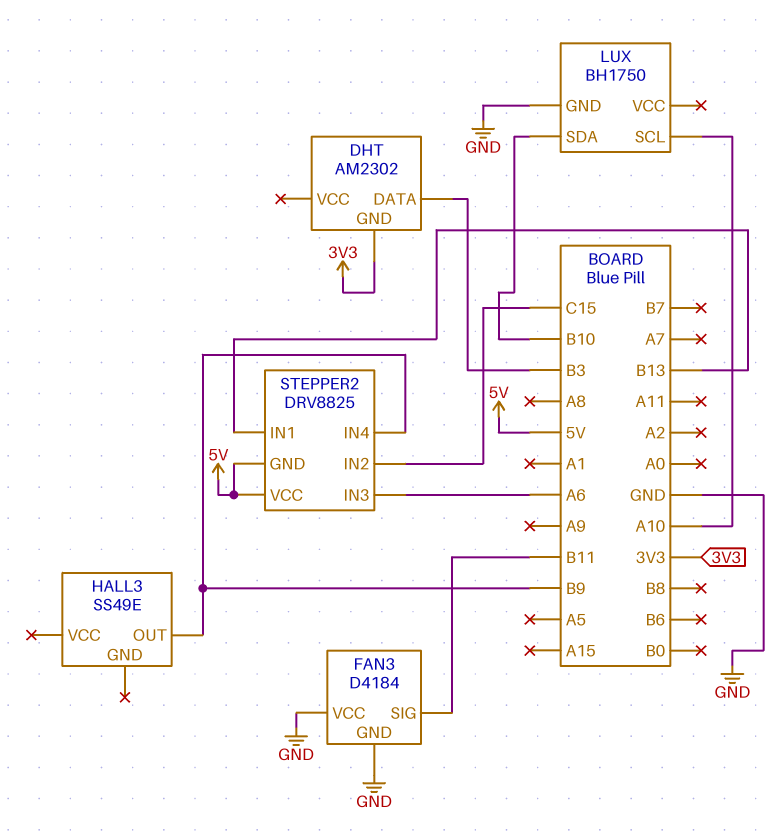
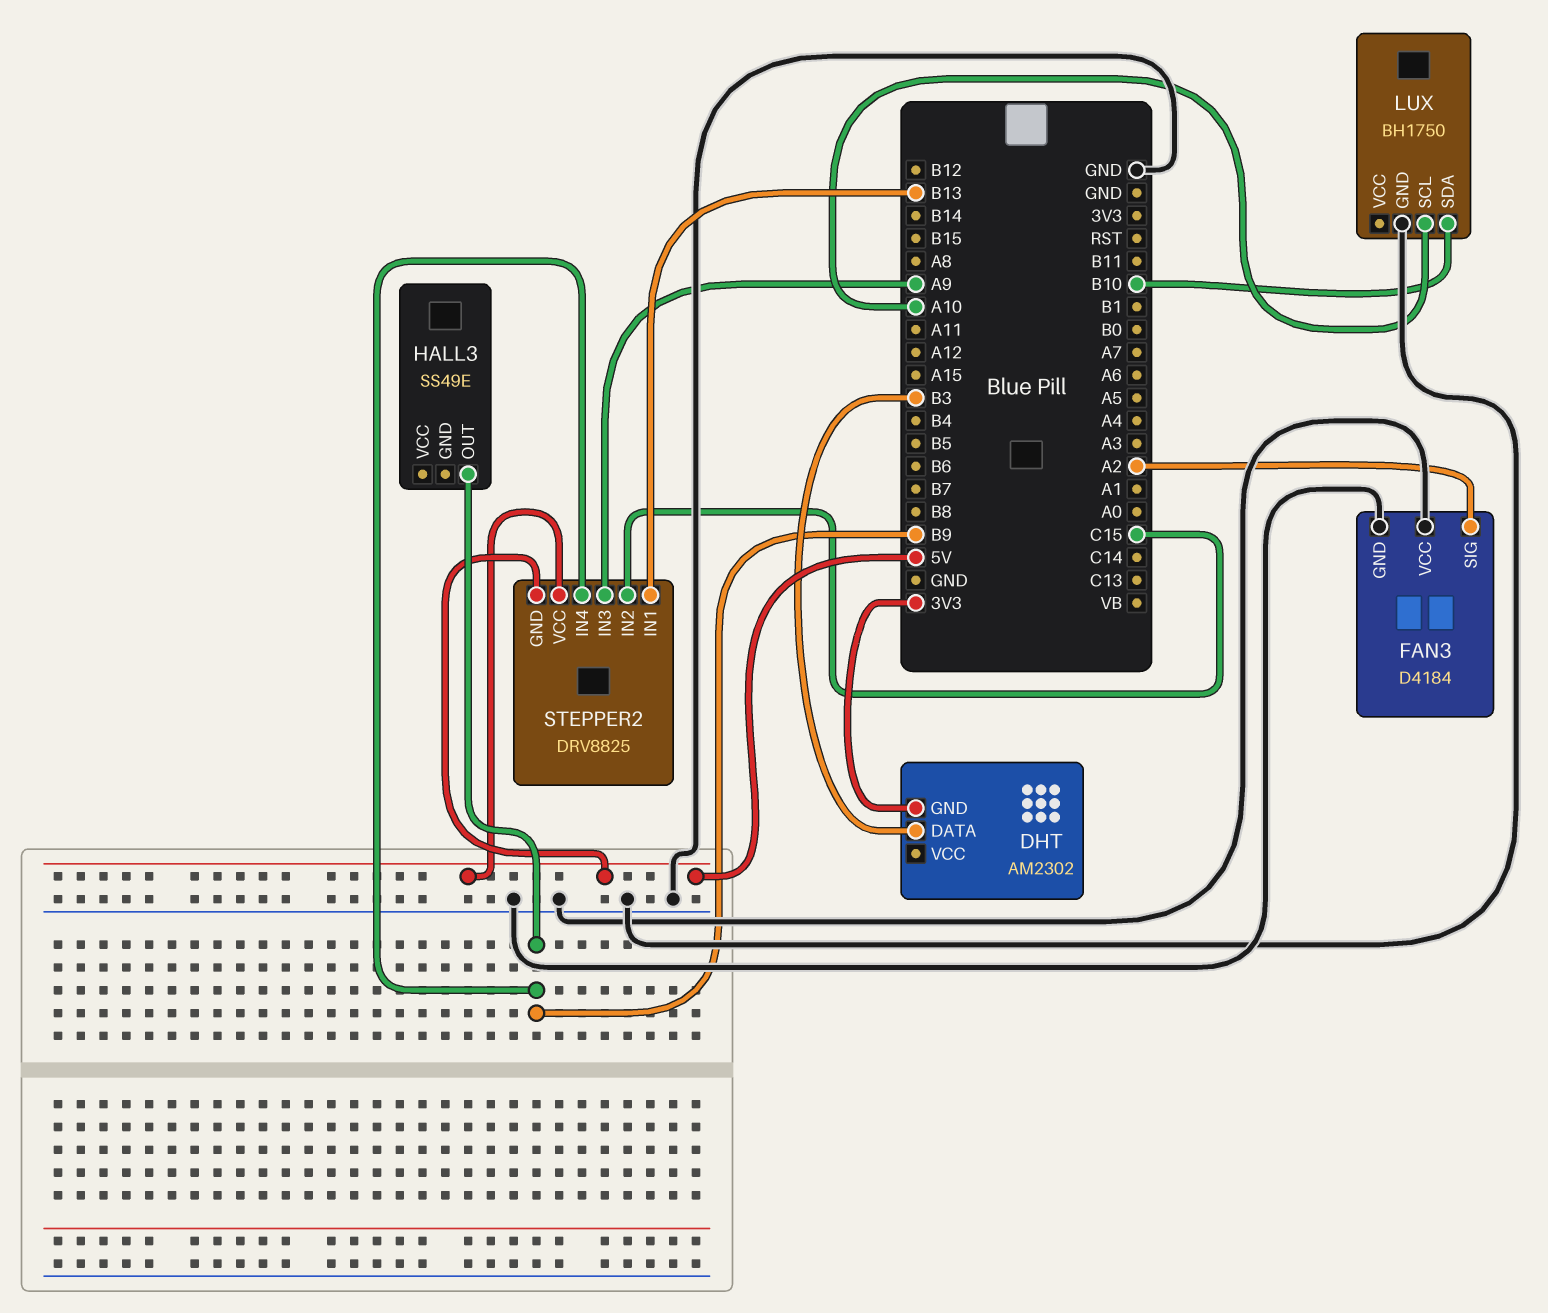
FAN3 pin SIG: B11 -> A2
STEPPER2 pin IN3: A6 -> A9

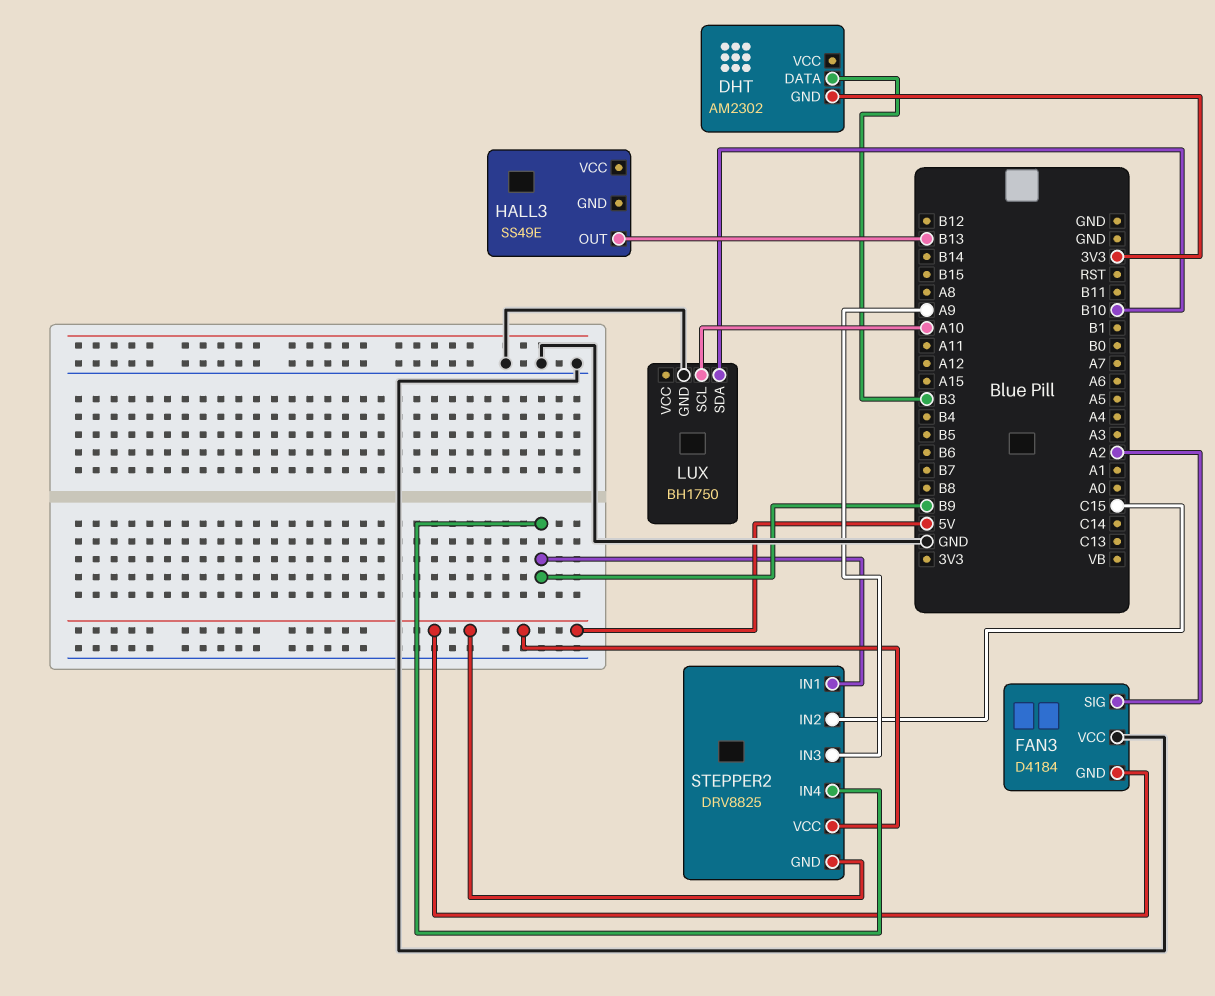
FAN3 pin GND: GND -> 5V
HALL3 pin OUT: B9 -> B13
STEPPER2 pin IN1: B13 -> B9

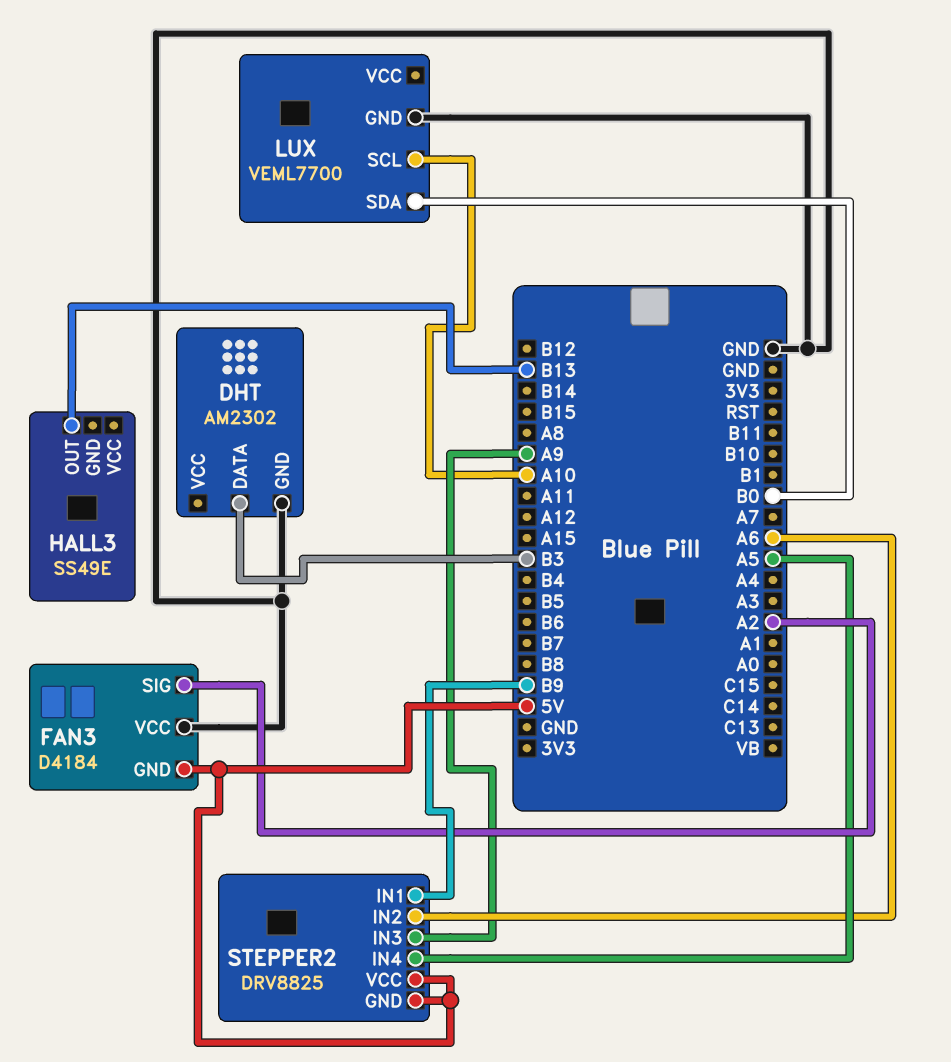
DHT pin GND: 3V3 -> GND
LUX: BH1750 -> VEML7700
LUX pin SDA: B10 -> B0
STEPPER2 pin IN2: C15 -> A6
STEPPER2 pin IN4: B9 -> A5

